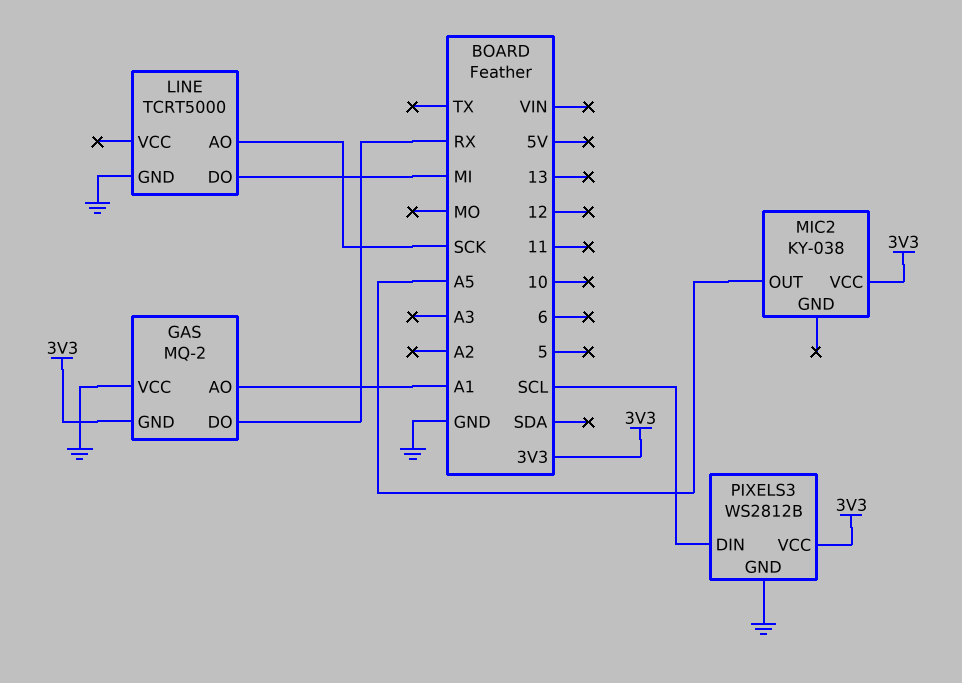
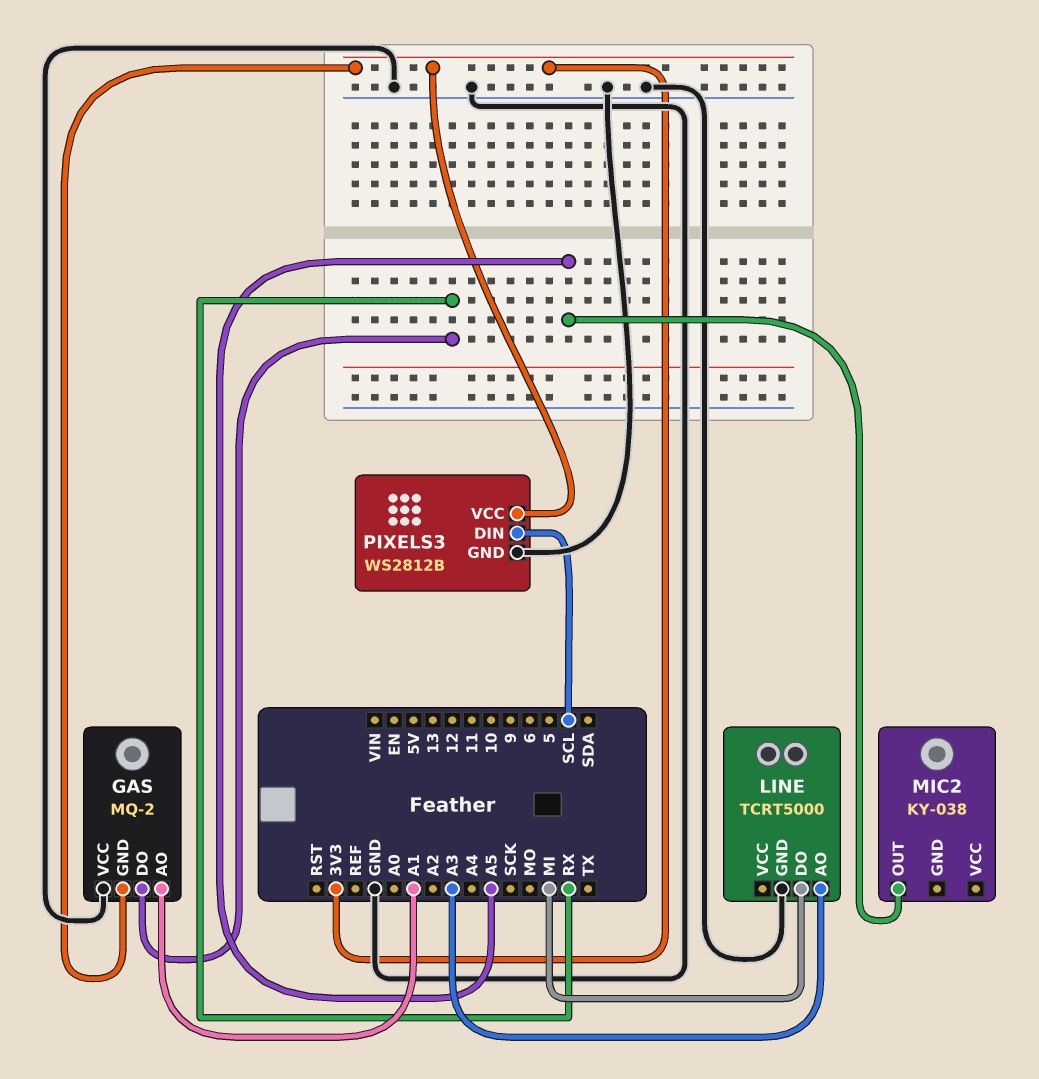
LINE pin AO: SCK -> A3
MIC2 pin VCC: 3V3 -> none

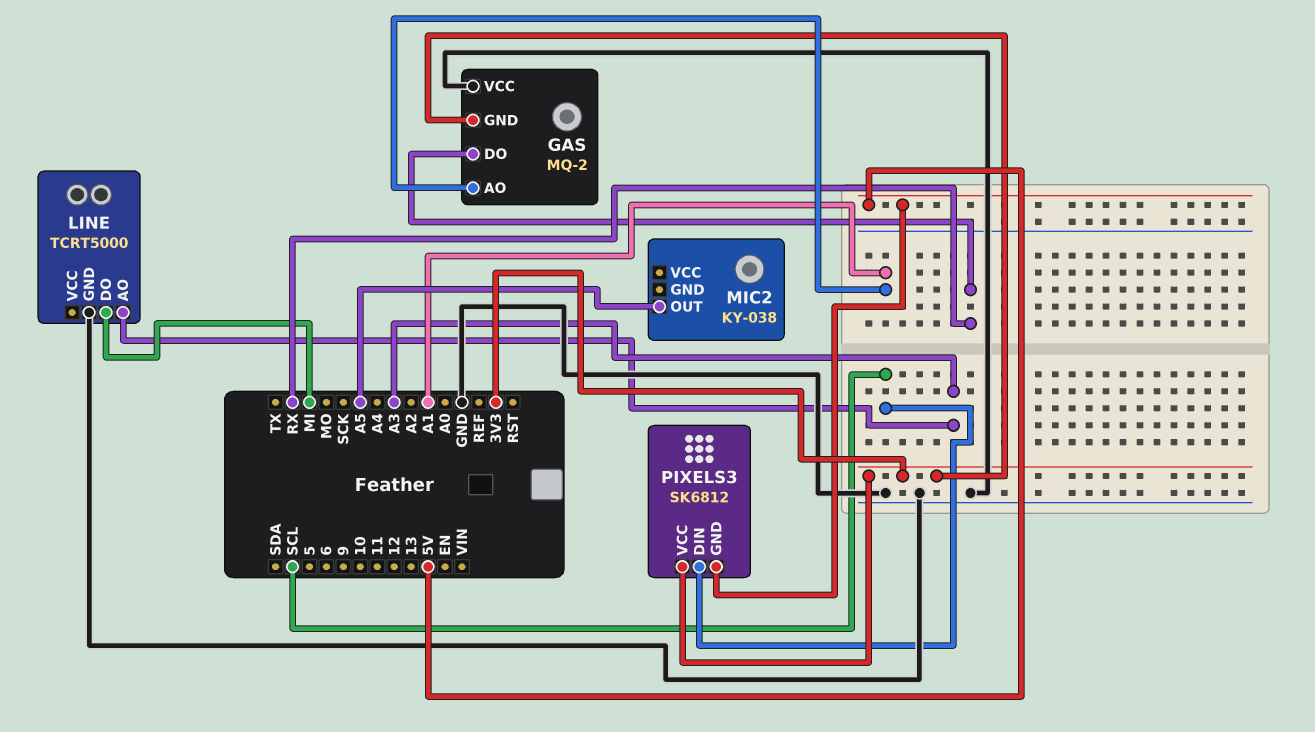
PIXELS3: WS2812B -> SK6812
PIXELS3 pin GND: GND -> 5V

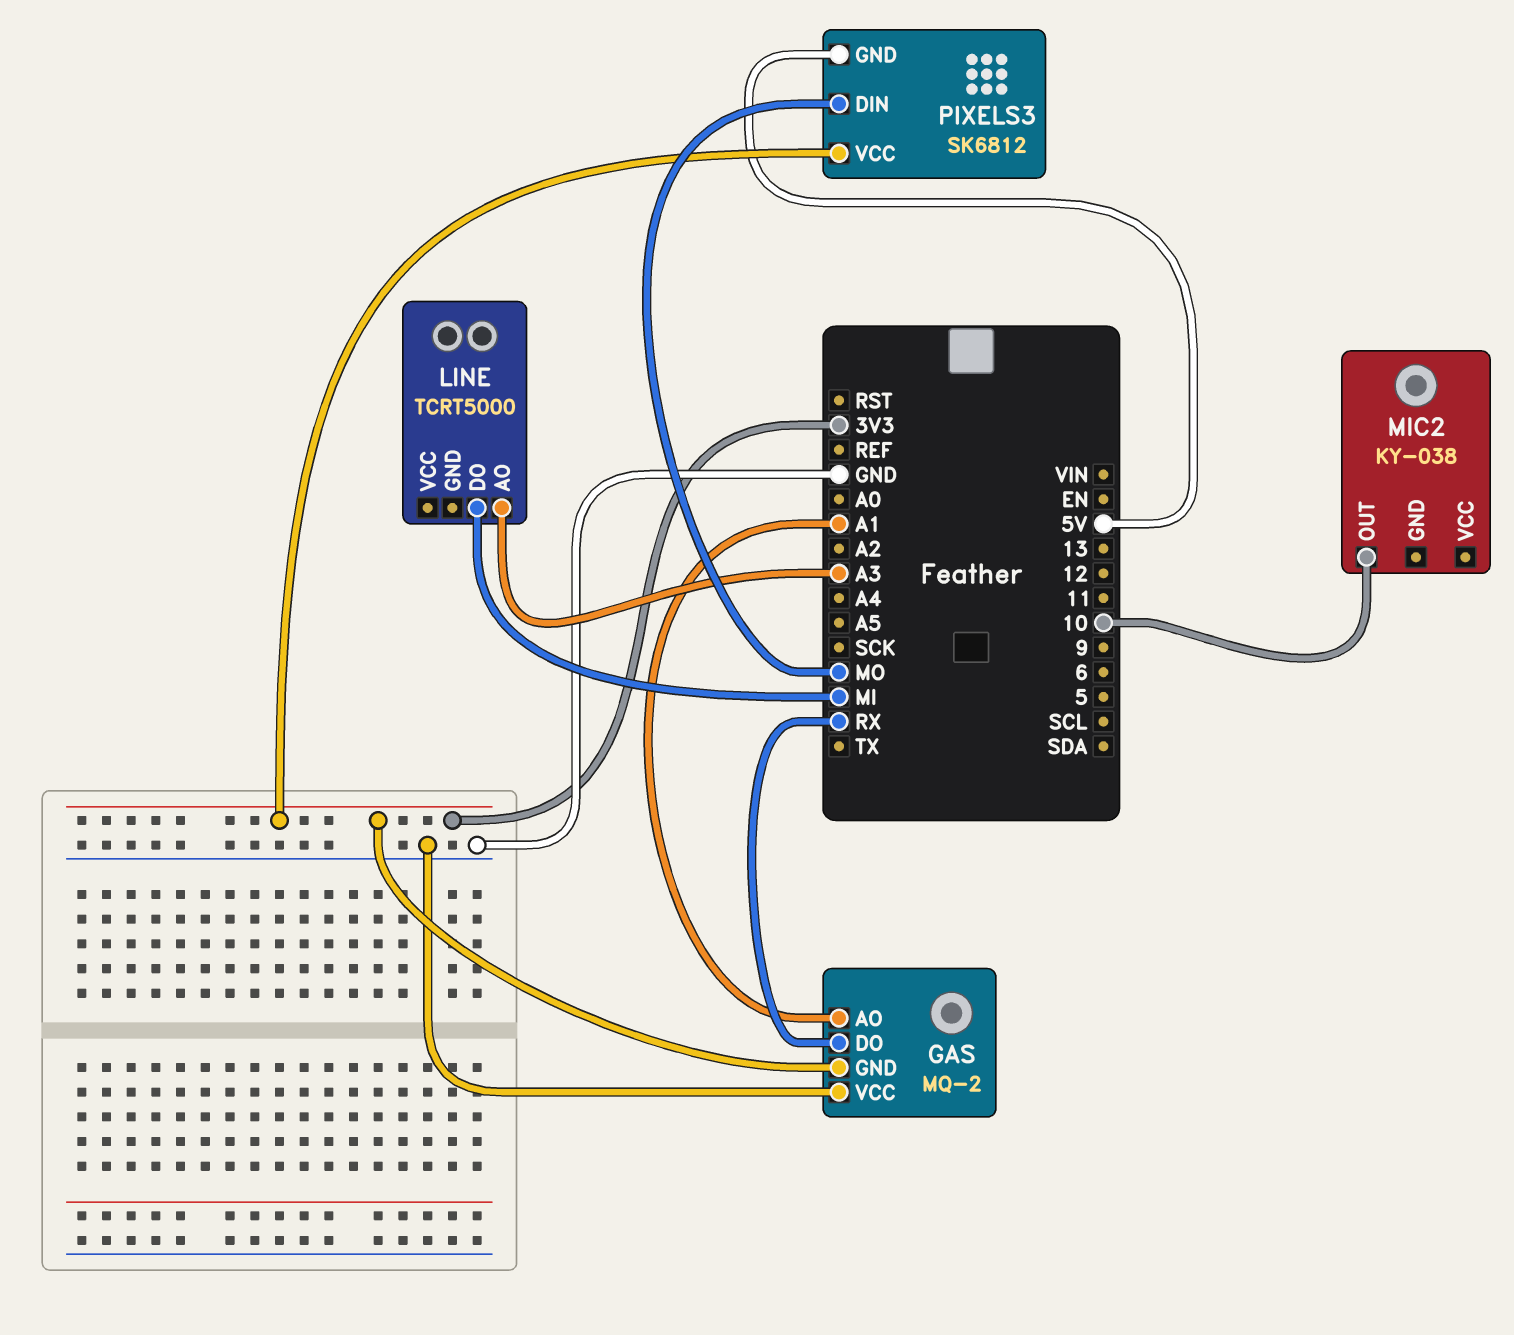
LINE pin GND: GND -> none
MIC2 pin OUT: A5 -> 10
PIXELS3 pin DIN: SCL -> MO

